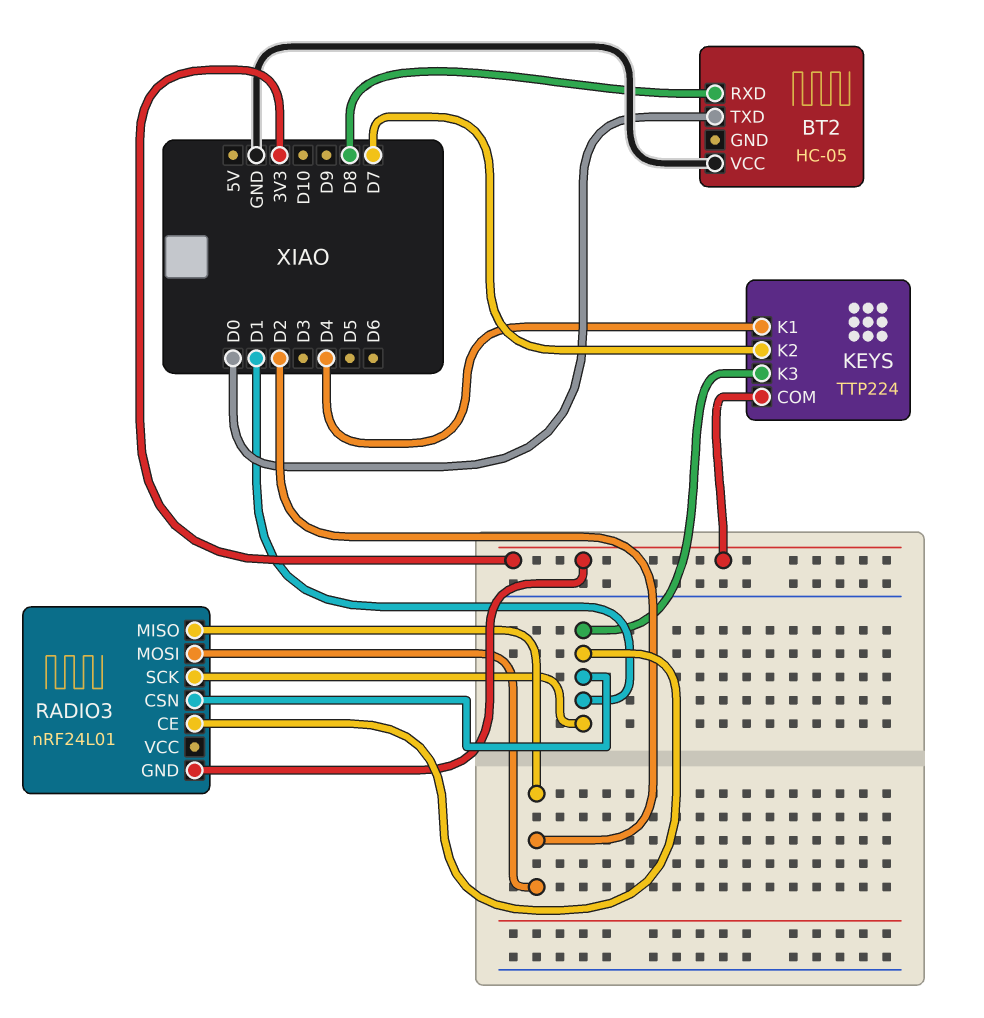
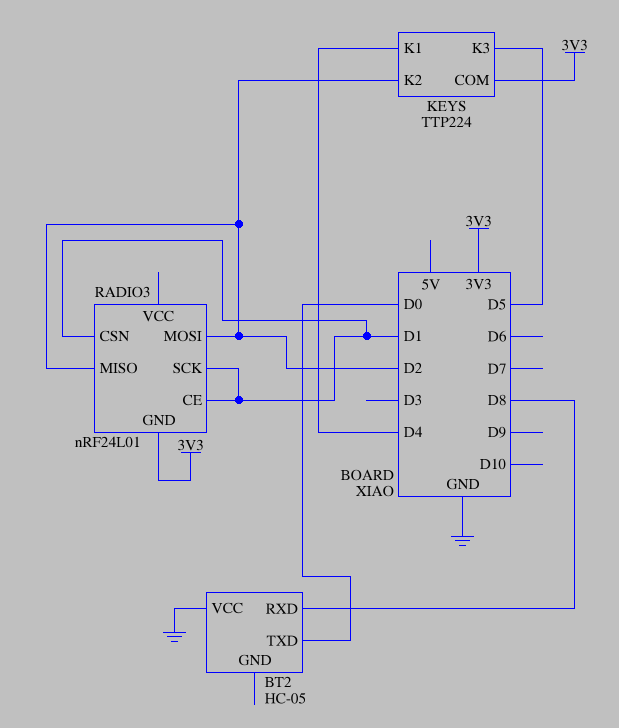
KEYS pin K2: D7 -> D2
KEYS pin K3: D1 -> D5

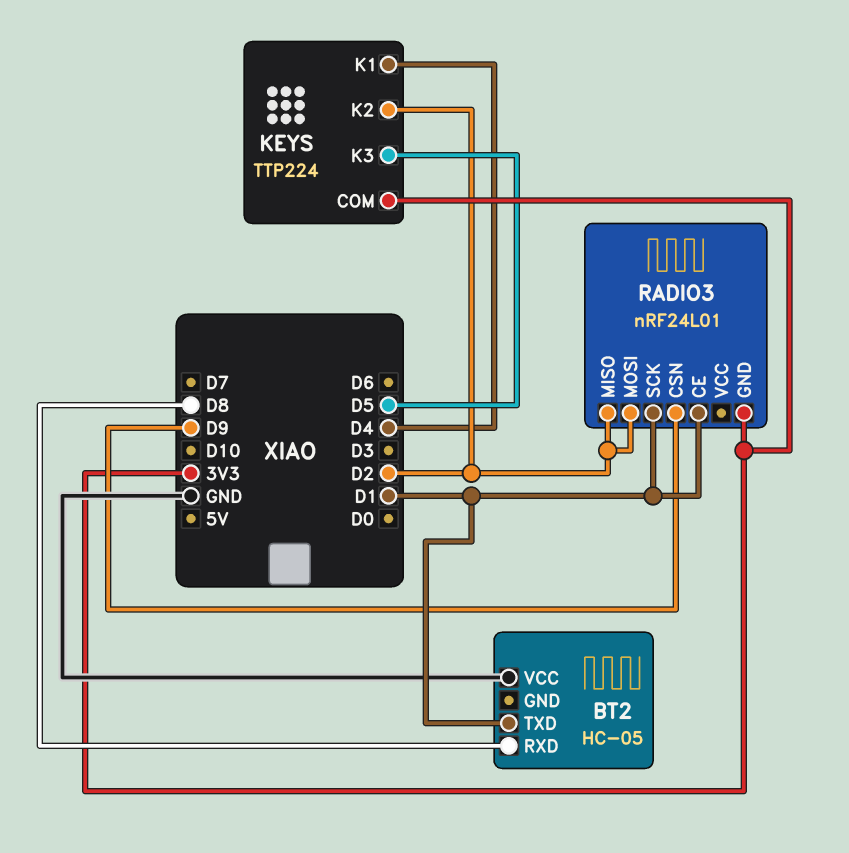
BT2 pin TXD: D0 -> D1
RADIO3 pin CSN: D1 -> D9

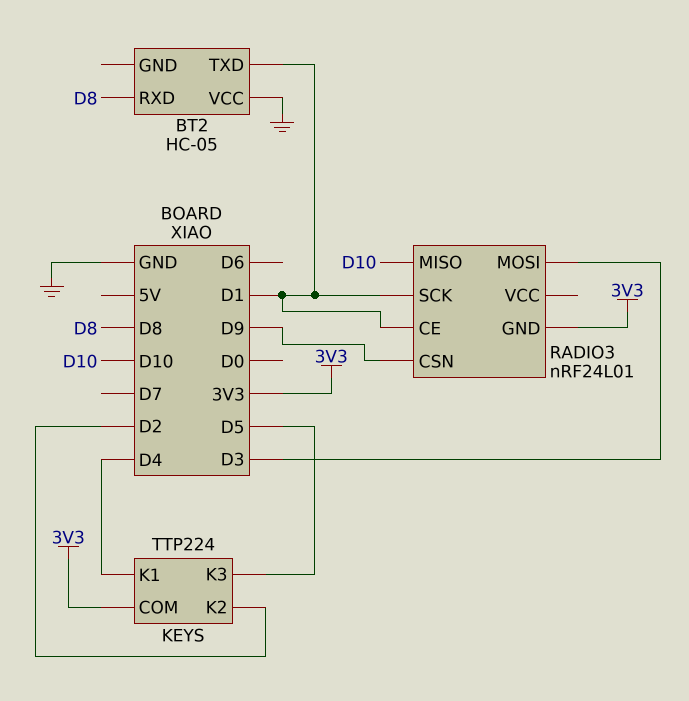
RADIO3 pin MISO: D2 -> D10
RADIO3 pin MOSI: D2 -> D3

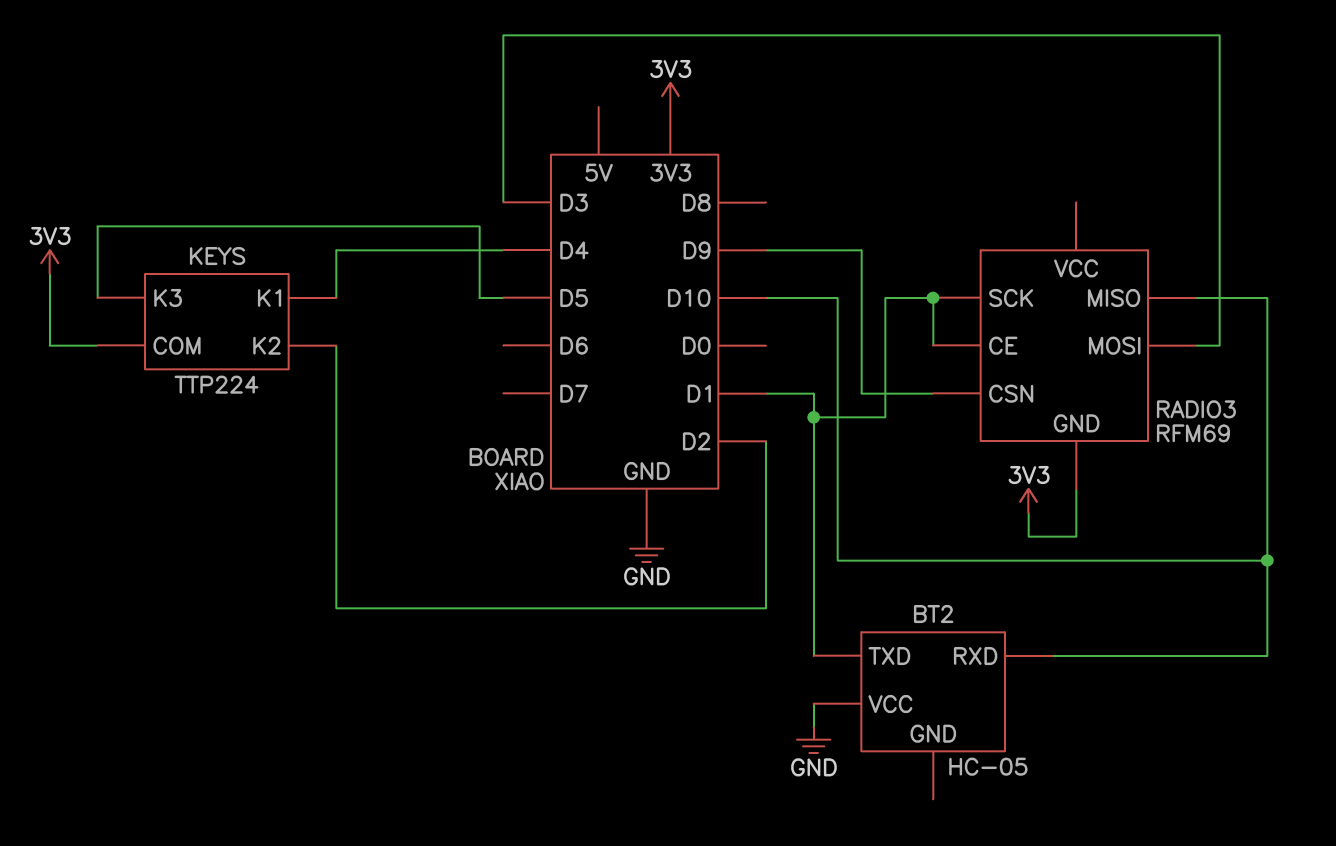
BT2 pin RXD: D8 -> D10
RADIO3: nRF24L01 -> RFM69

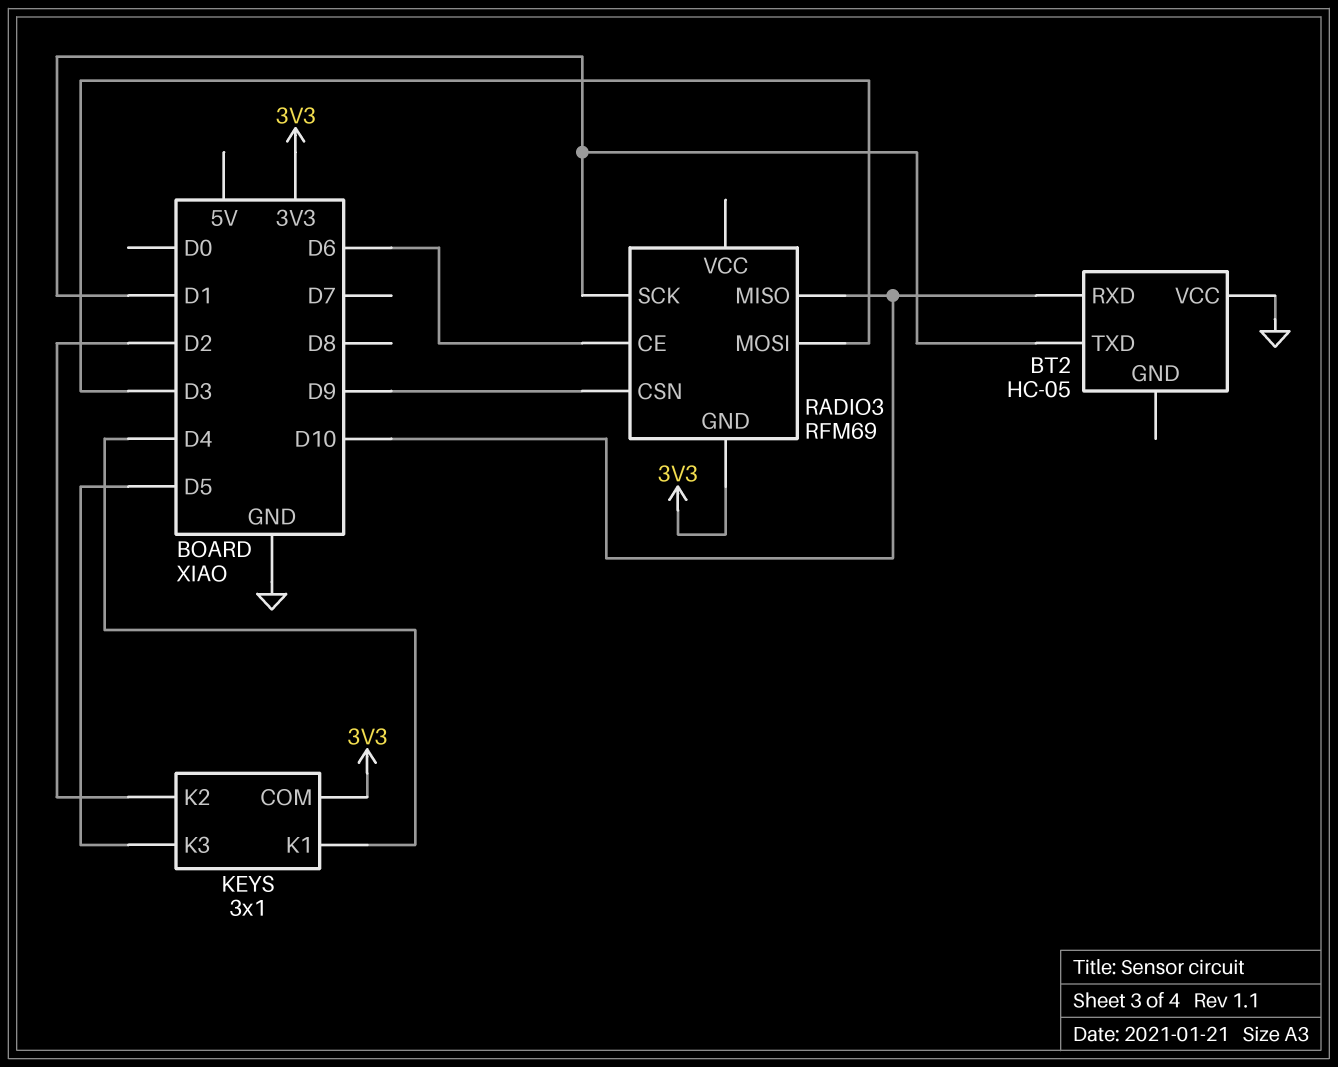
KEYS: TTP224 -> 3x1
RADIO3 pin CE: D1 -> D6

